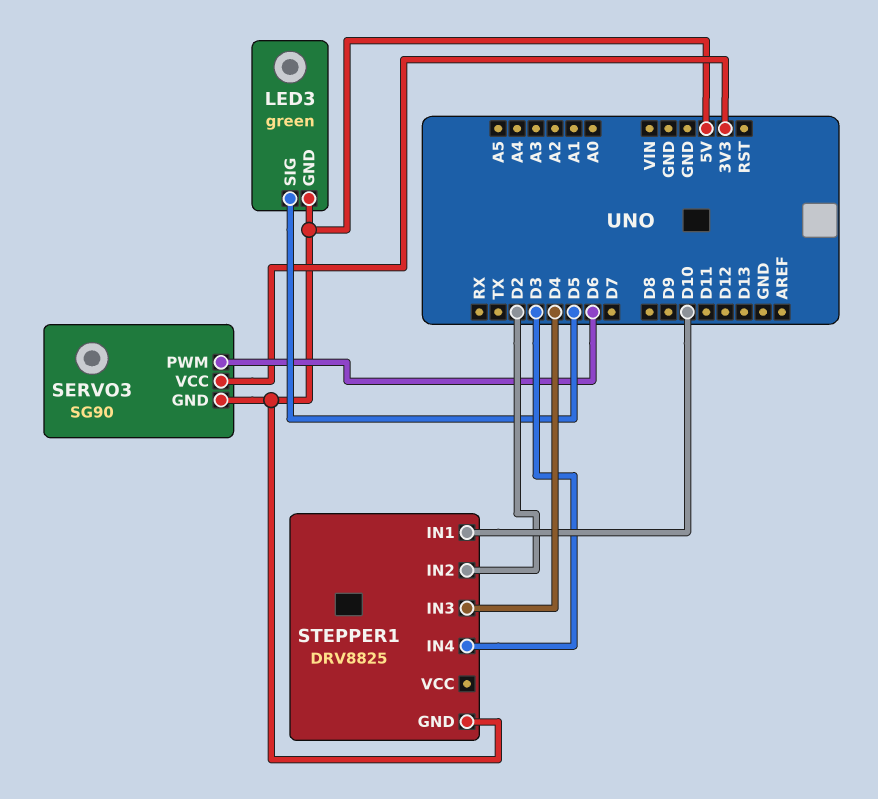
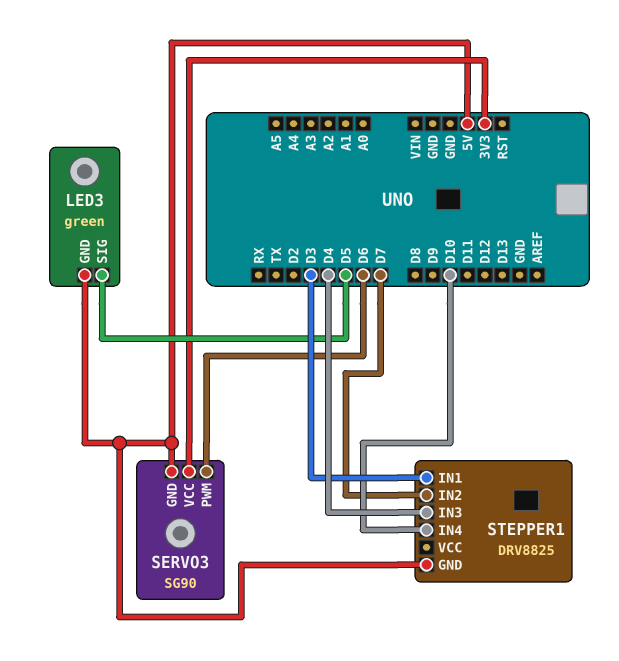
STEPPER1 pin IN1: D10 -> D3
STEPPER1 pin IN2: D2 -> D7
STEPPER1 pin IN4: D3 -> D10

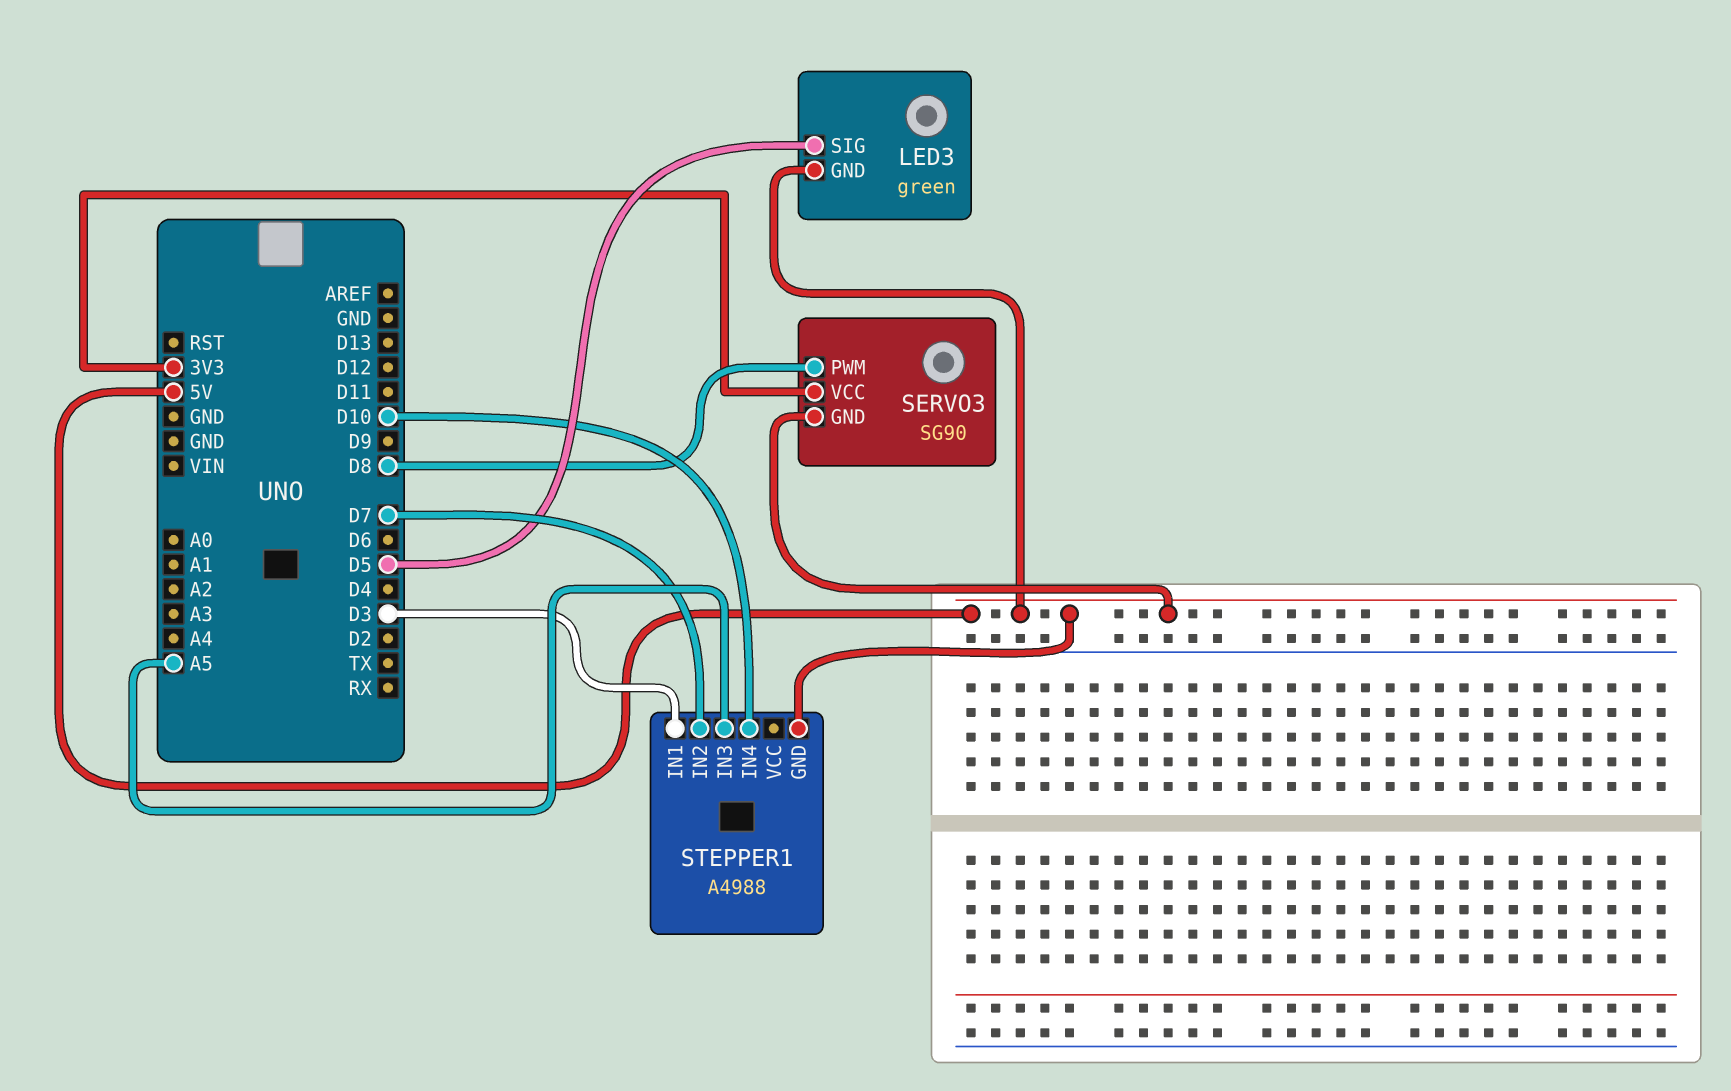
SERVO3 pin PWM: D6 -> D8
STEPPER1: DRV8825 -> A4988
STEPPER1 pin IN3: D4 -> A5

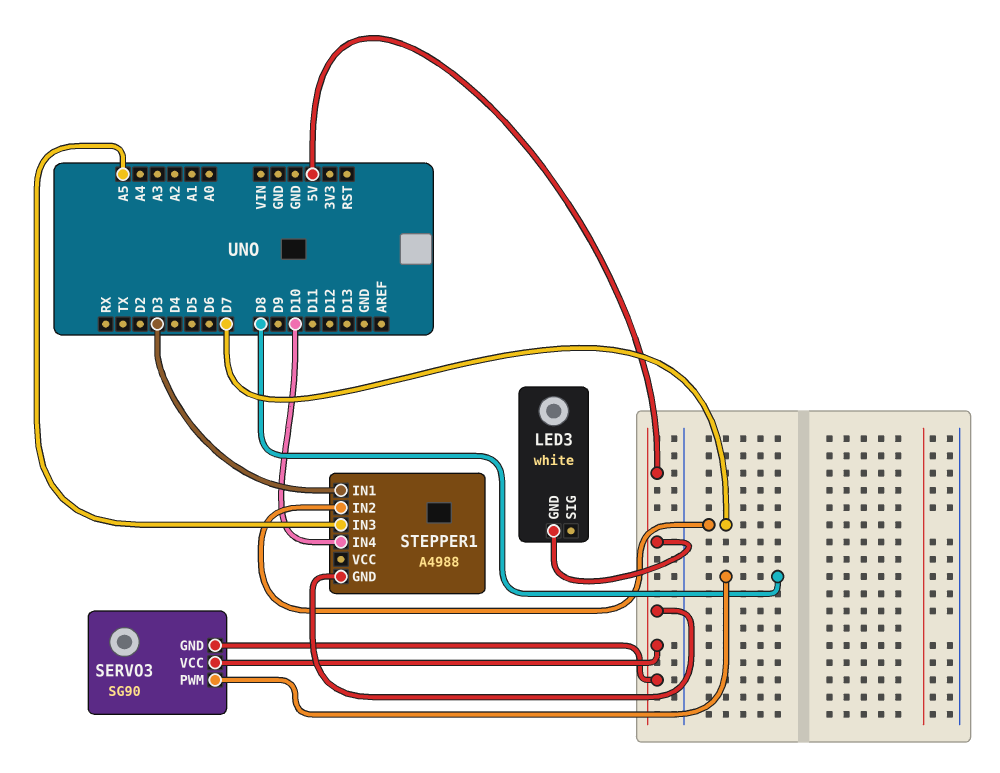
LED3: green -> white
LED3 pin SIG: D5 -> none
SERVO3 pin VCC: 3V3 -> 5V

